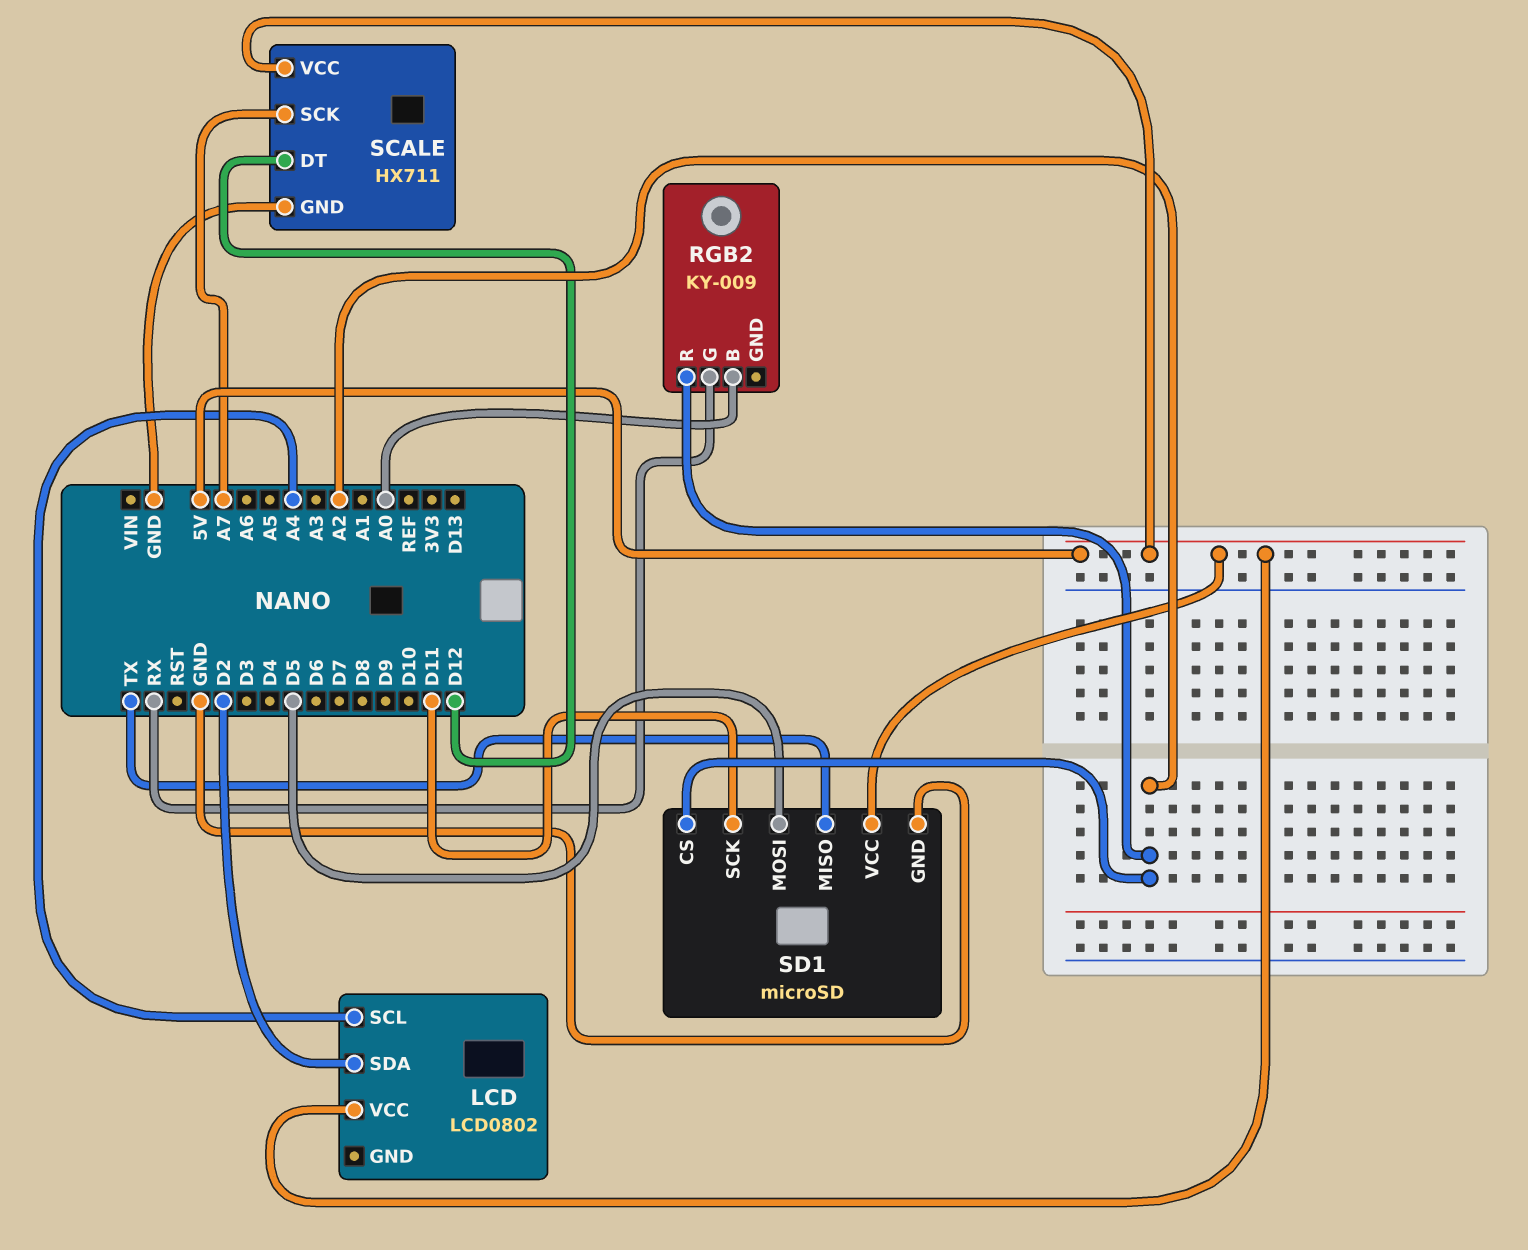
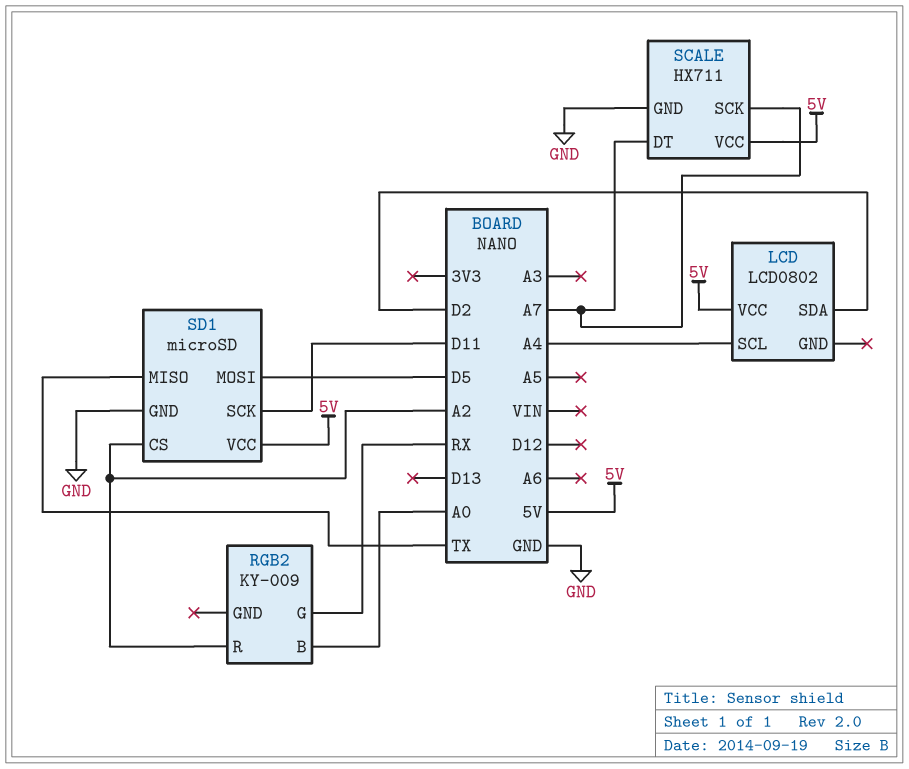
SCALE pin DT: D12 -> A7

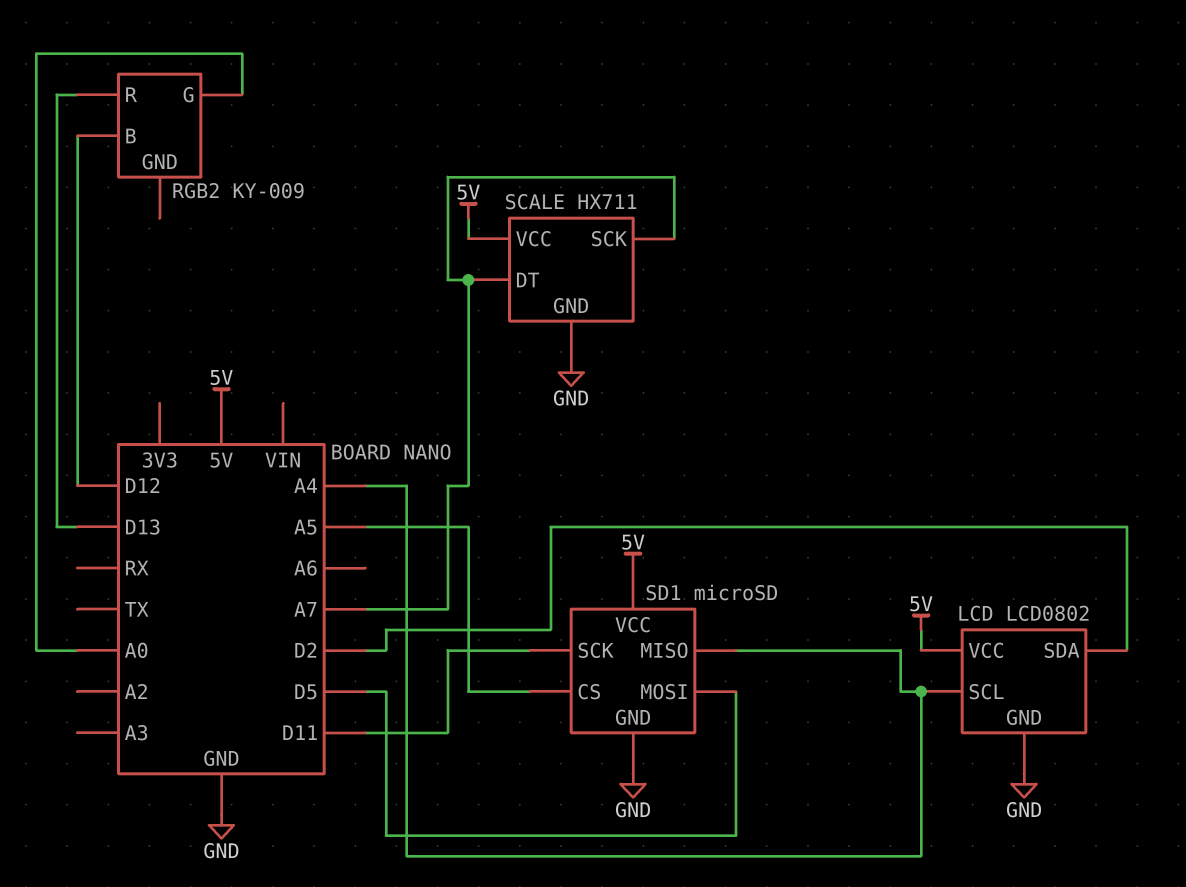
LCD pin GND: none -> GND
RGB2 pin B: A0 -> D12
RGB2 pin G: RX -> A0
RGB2 pin R: A2 -> D13
SD1 pin CS: A2 -> A5
SD1 pin MISO: TX -> A4

